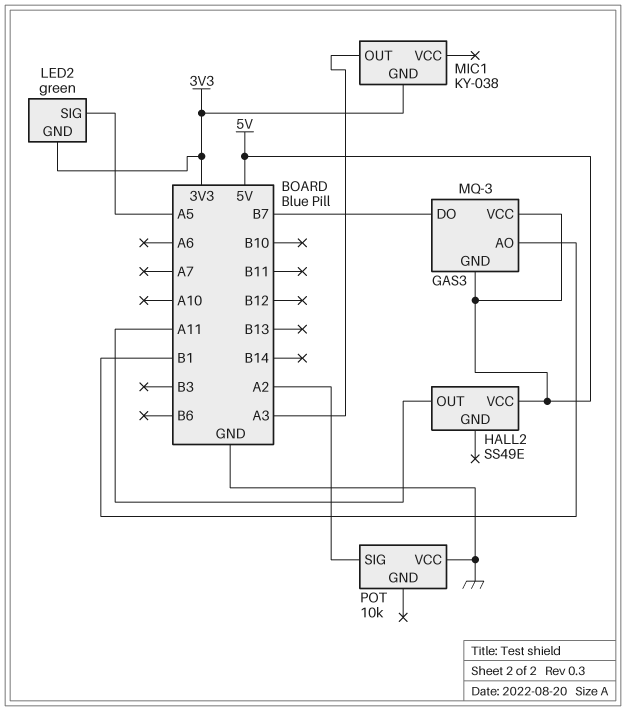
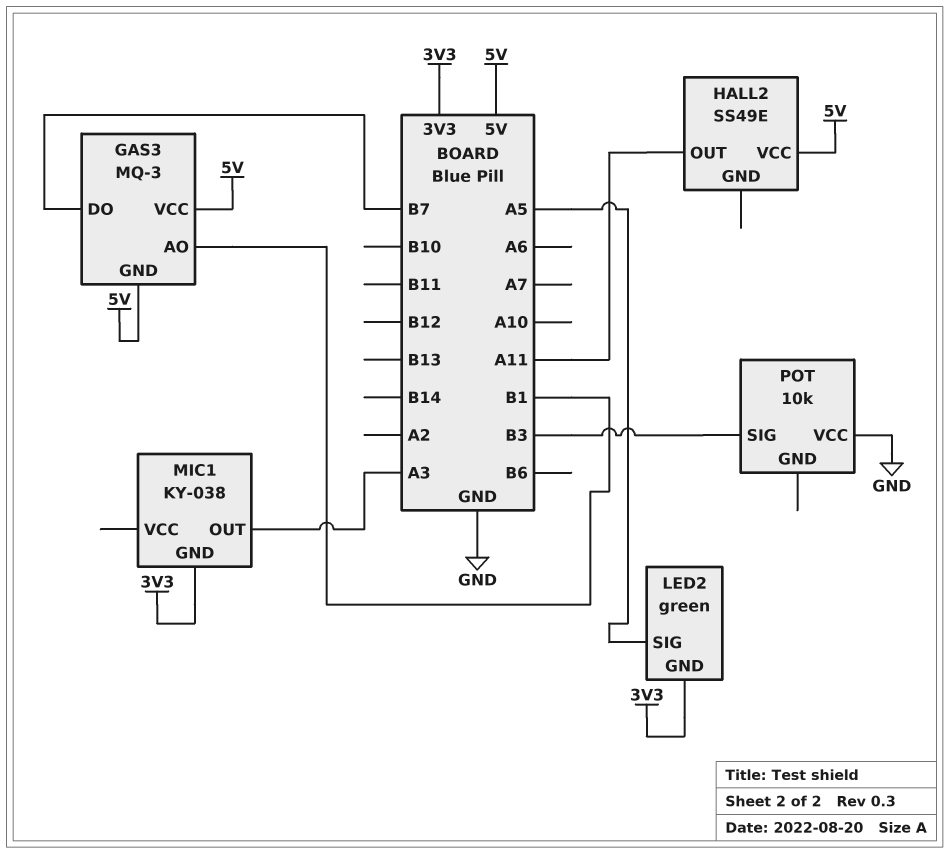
POT pin SIG: A2 -> B3

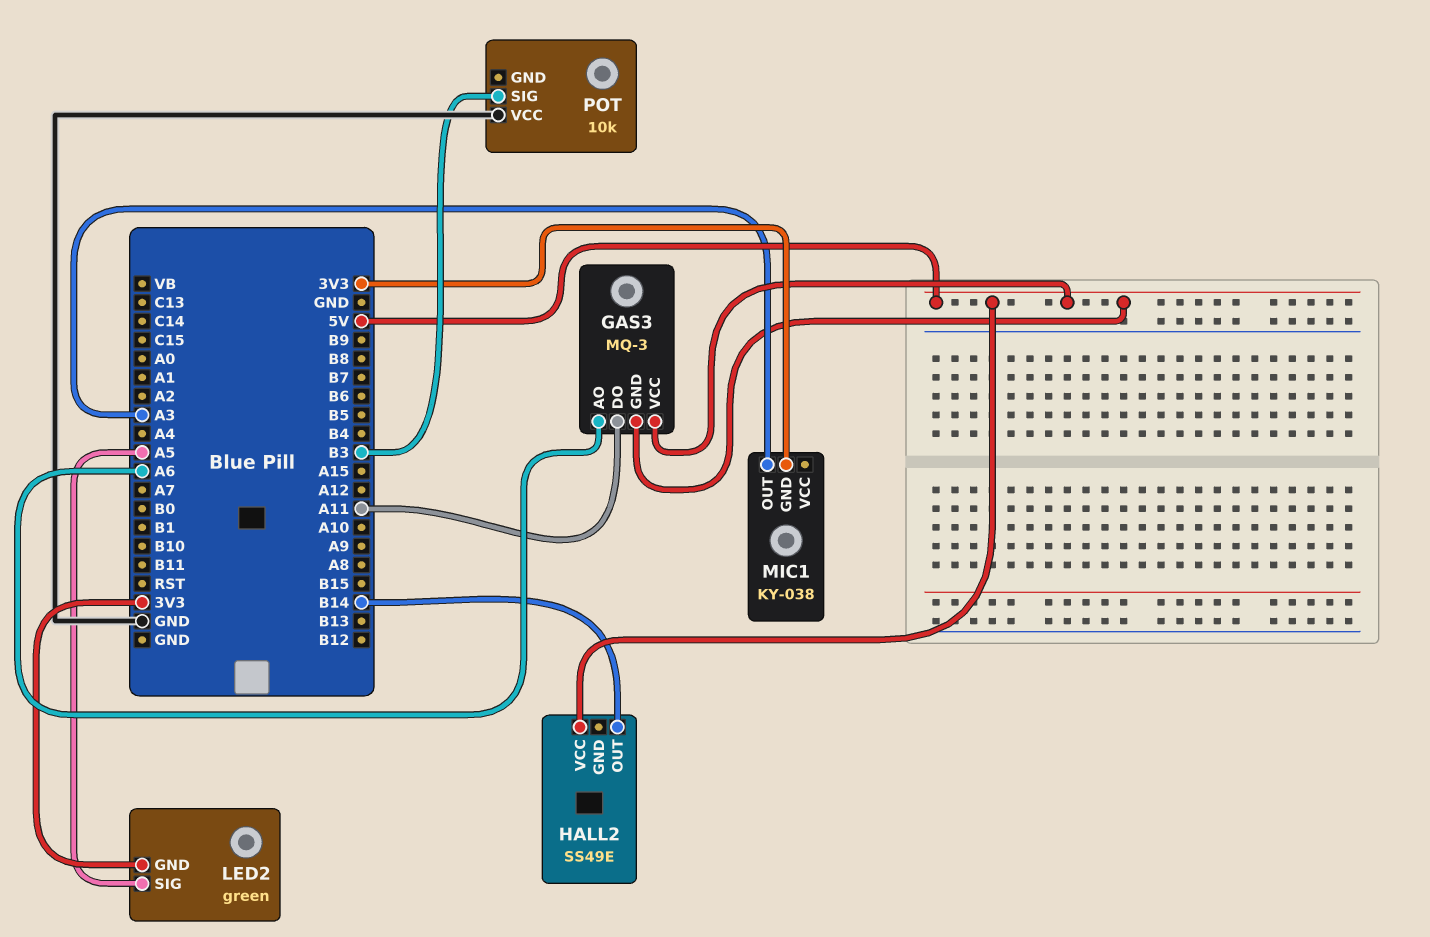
GAS3 pin AO: B1 -> A6
GAS3 pin DO: B7 -> A11
HALL2 pin OUT: A11 -> B14

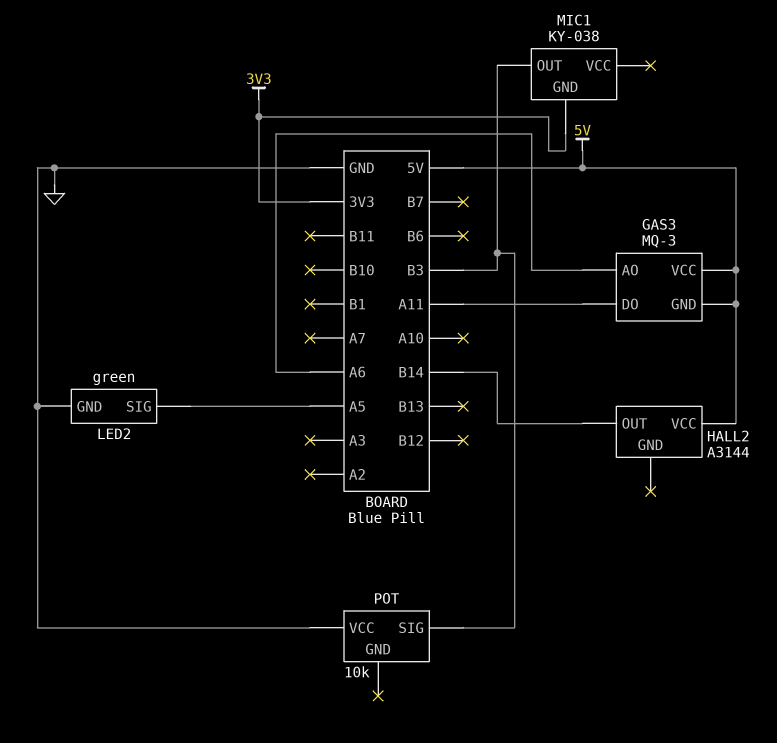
HALL2: SS49E -> A3144
LED2 pin GND: 3V3 -> GND
MIC1 pin OUT: A3 -> B3

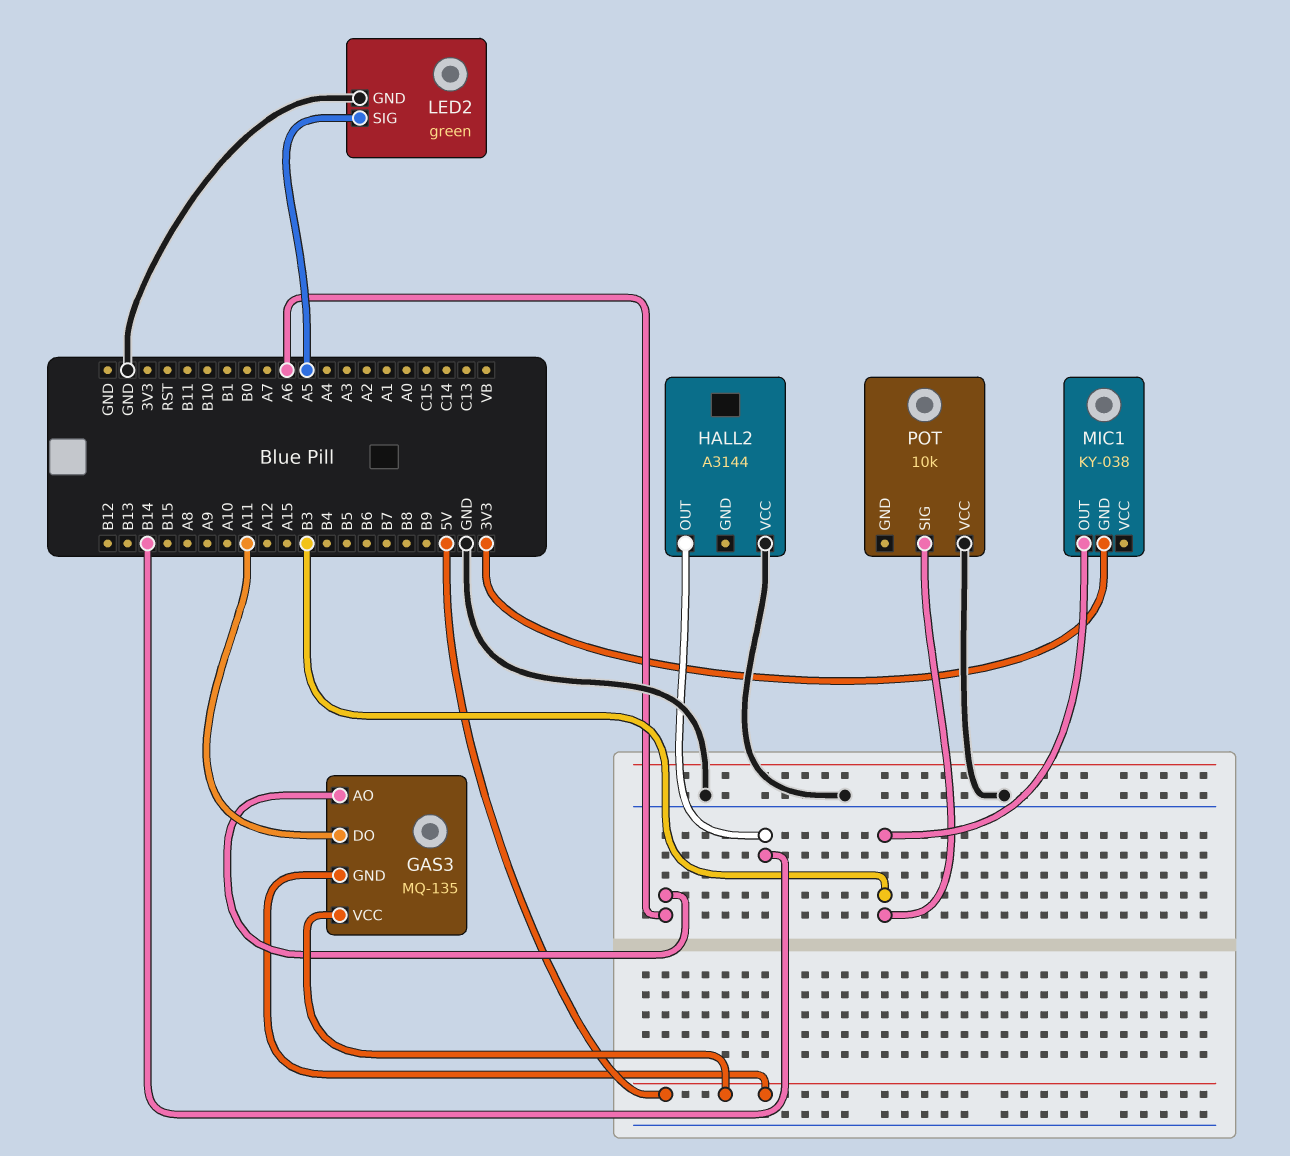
GAS3: MQ-3 -> MQ-135
HALL2 pin VCC: 5V -> GND

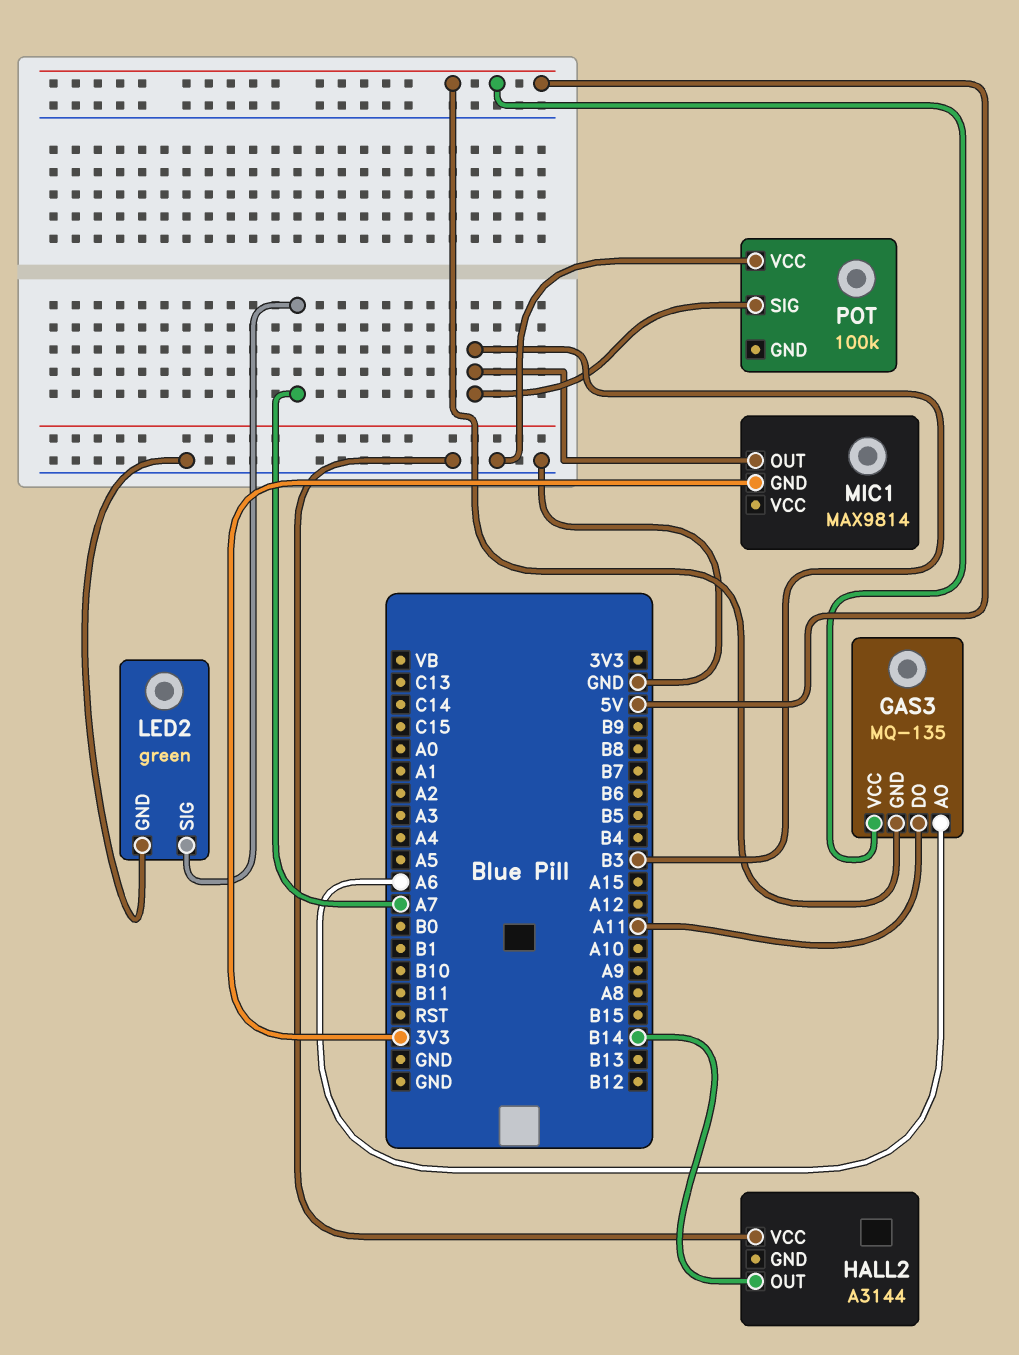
LED2 pin SIG: A5 -> A7
MIC1: KY-038 -> MAX9814
POT: 10k -> 100k

